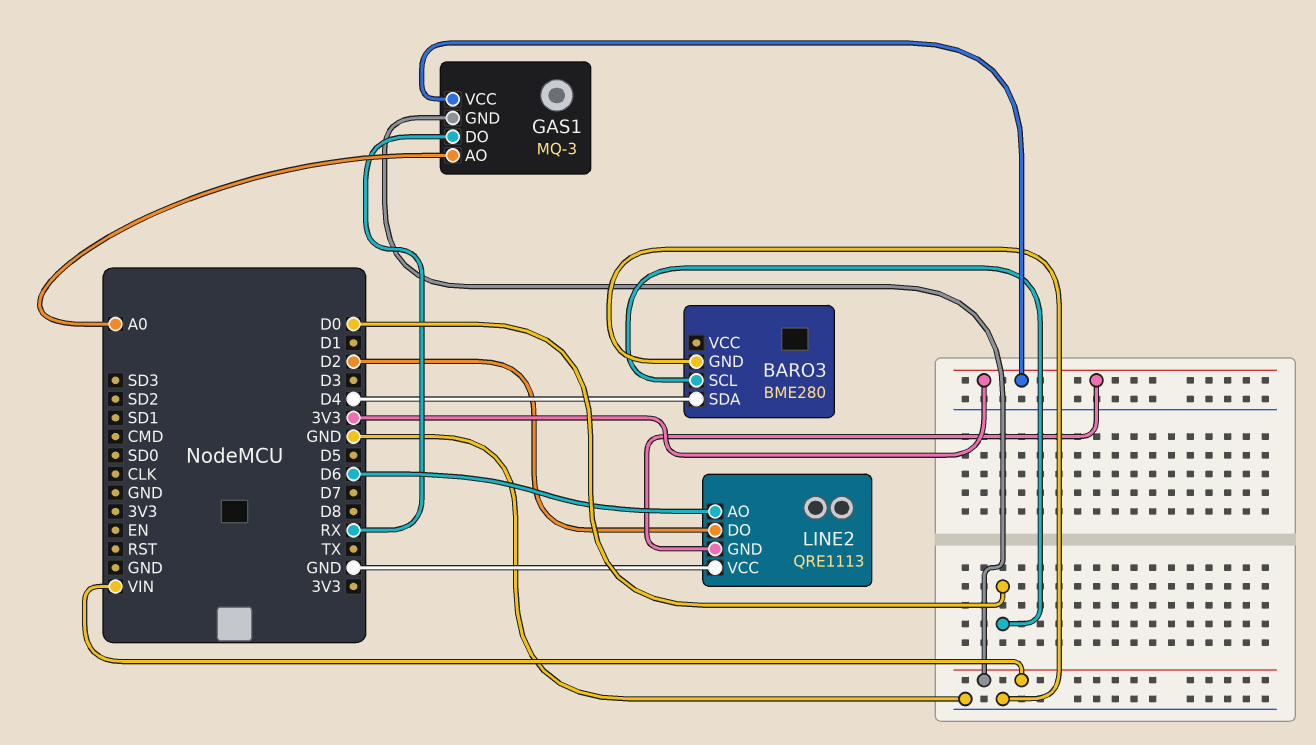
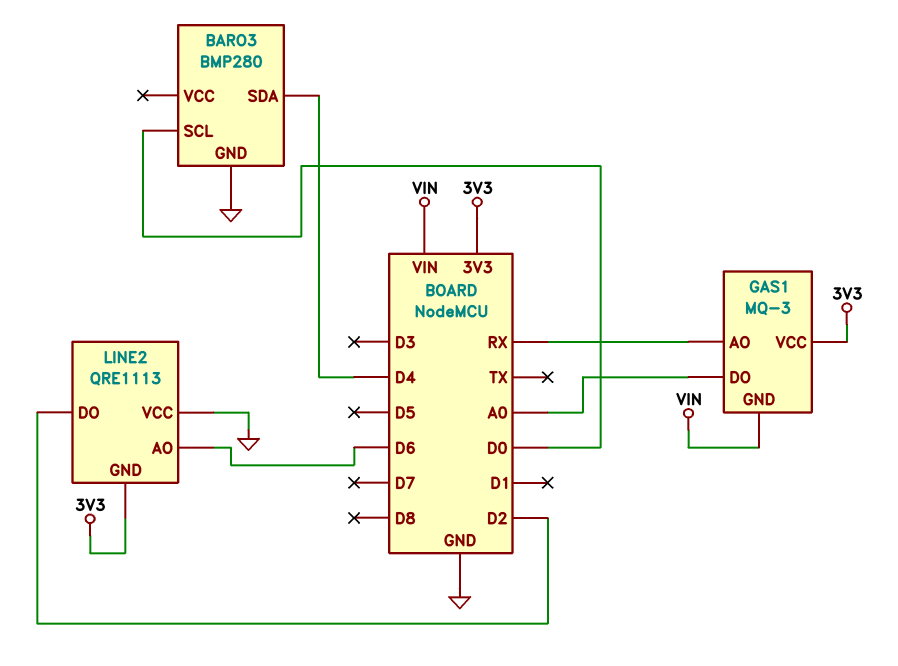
BARO3: BME280 -> BMP280
GAS1 pin AO: A0 -> RX
GAS1 pin DO: RX -> A0

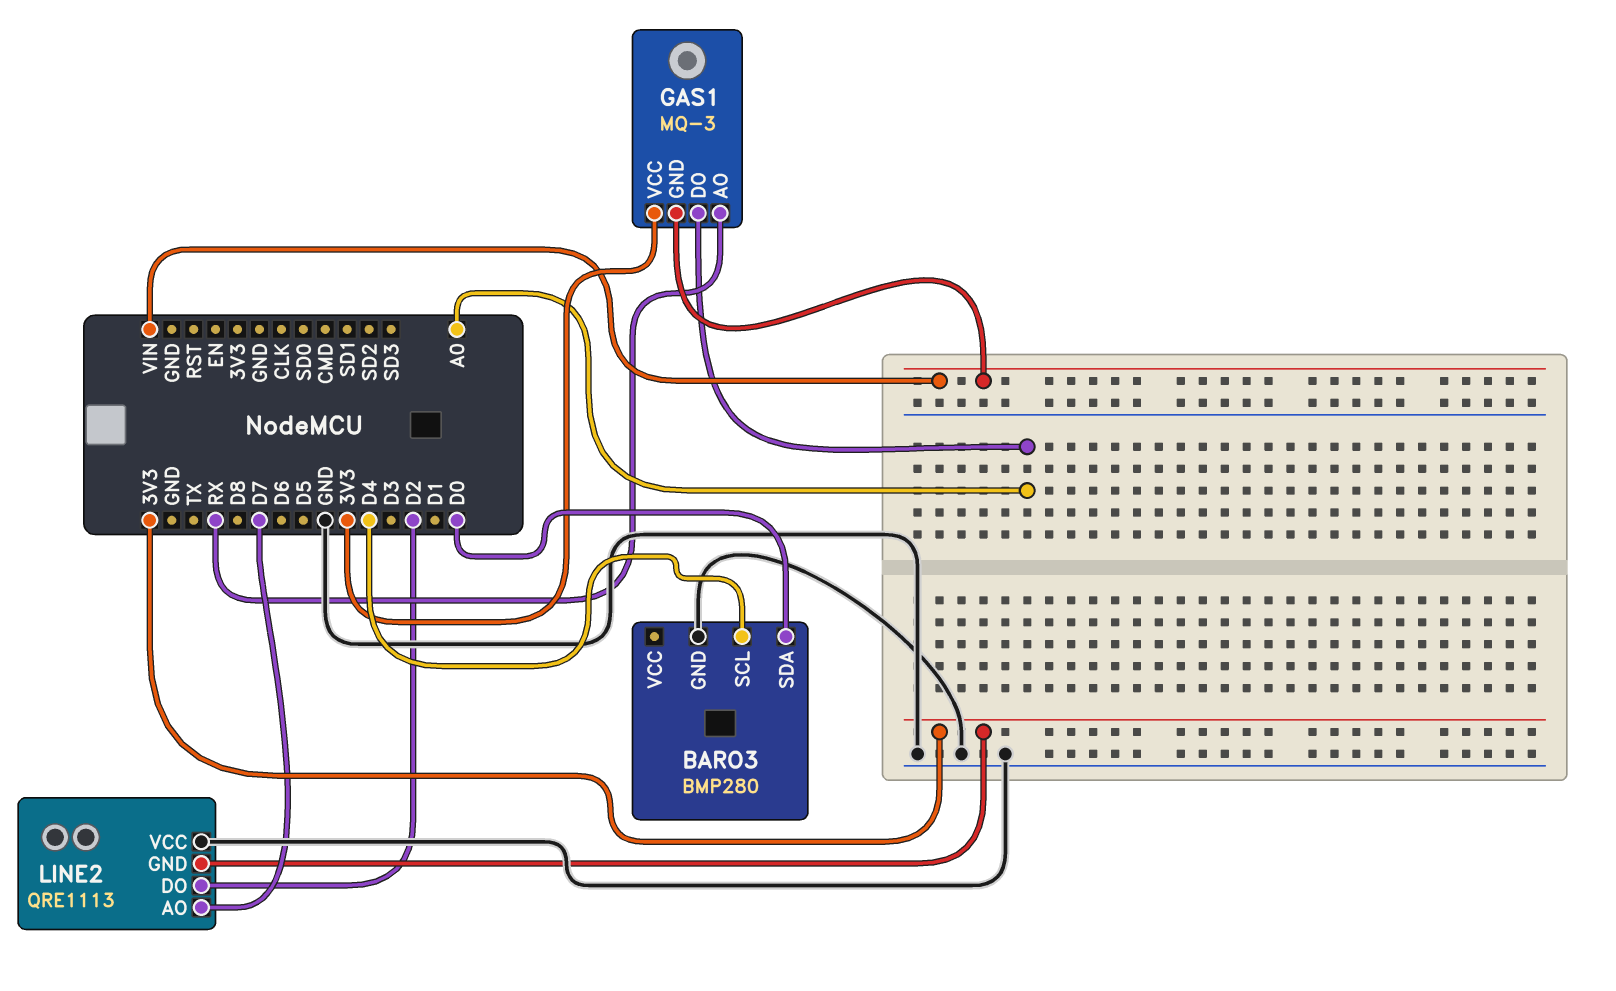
BARO3 pin SCL: D0 -> D4
BARO3 pin SDA: D4 -> D0
LINE2 pin AO: D6 -> D7

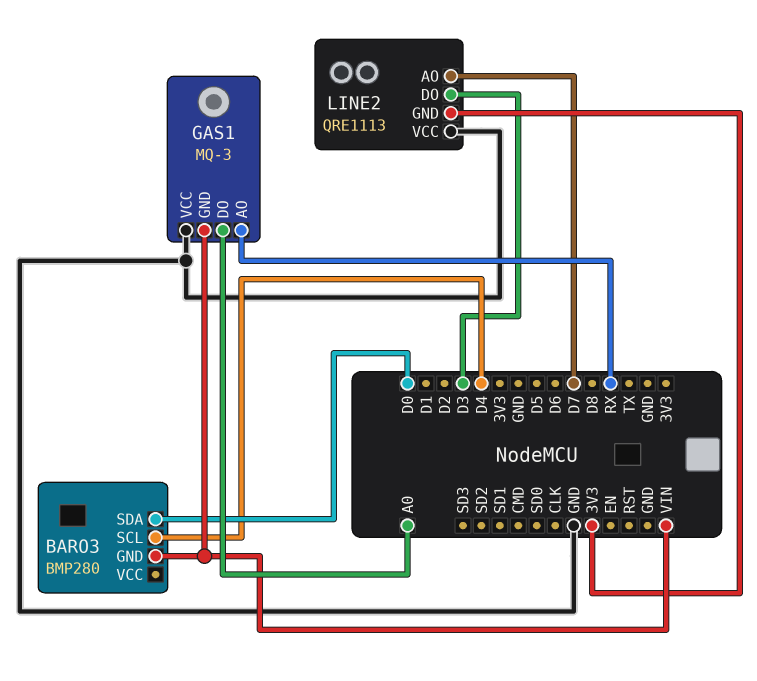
BARO3 pin GND: GND -> VIN
GAS1 pin VCC: 3V3 -> GND
LINE2 pin DO: D2 -> D3

